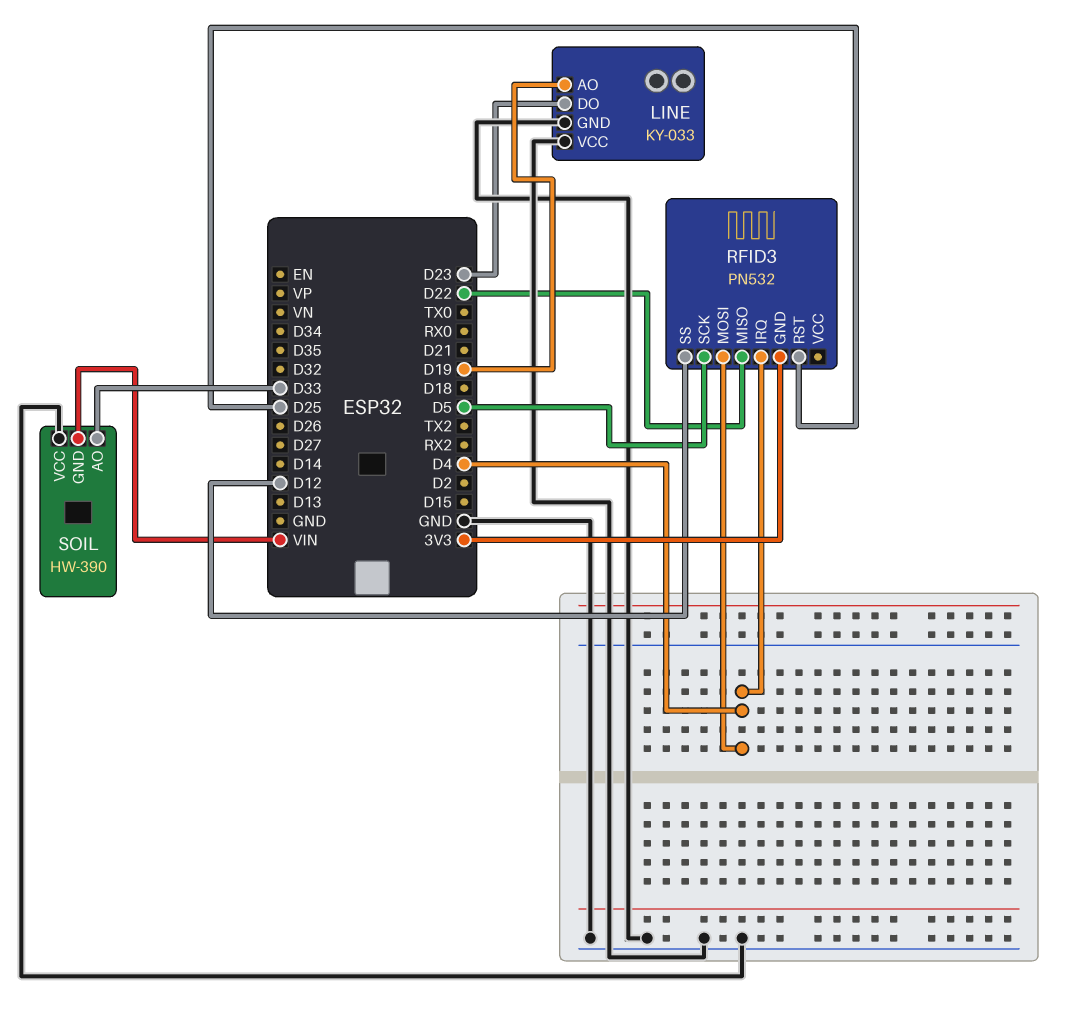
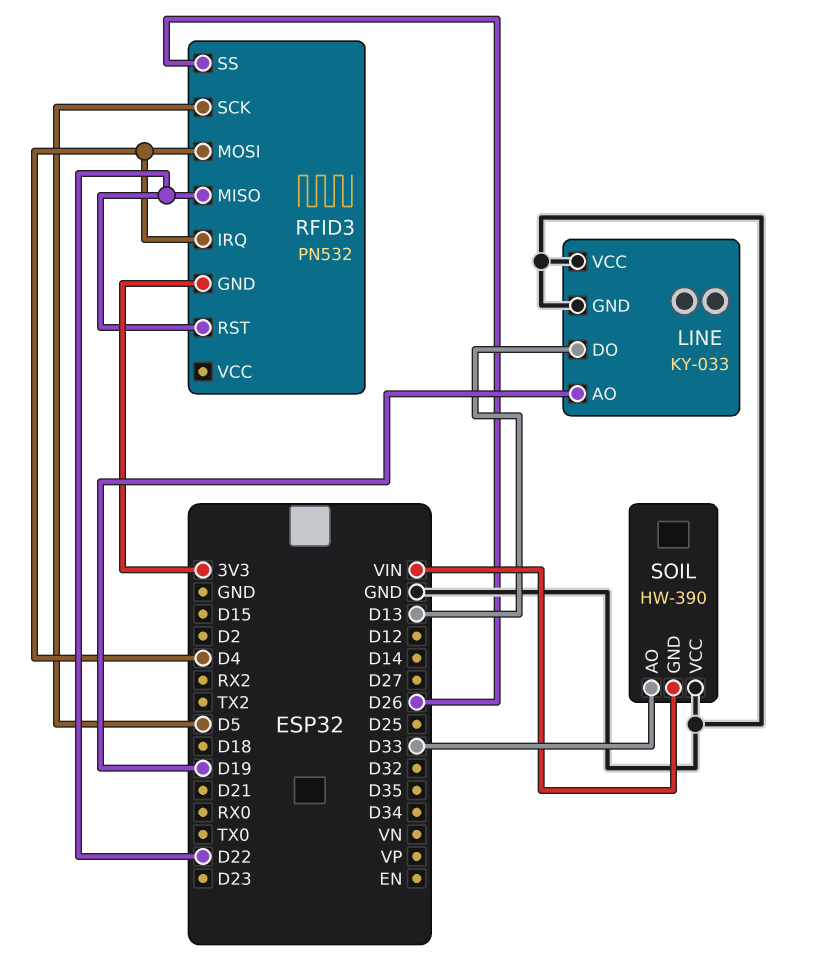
LINE pin DO: D23 -> D13
RFID3 pin RST: D25 -> D22
RFID3 pin SS: D12 -> D26

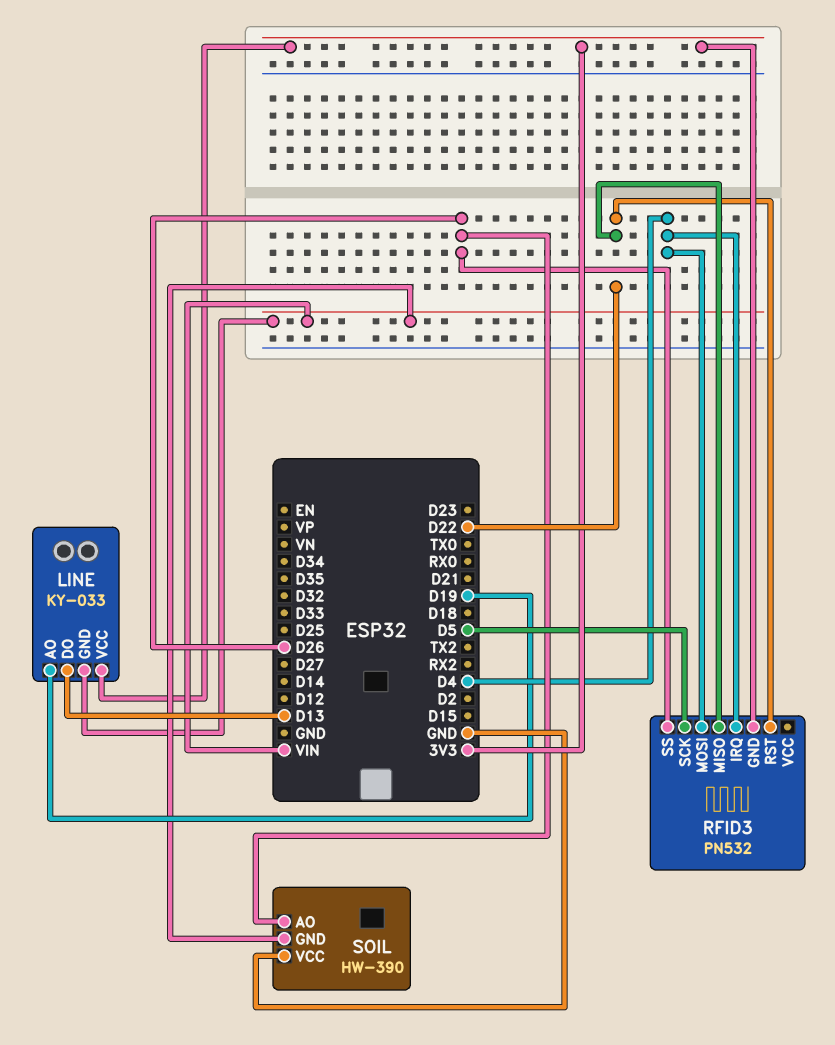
LINE pin GND: GND -> VIN
LINE pin VCC: GND -> 3V3
SOIL pin AO: D33 -> D26

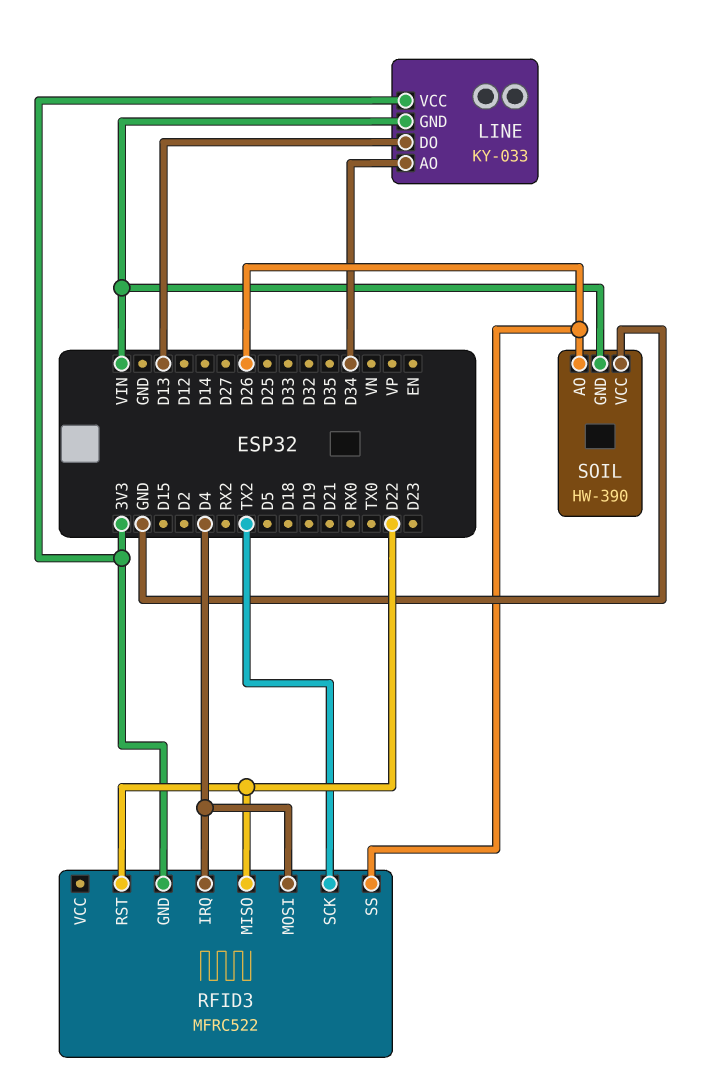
LINE pin AO: D19 -> D34
RFID3: PN532 -> MFRC522
RFID3 pin SCK: D5 -> TX2

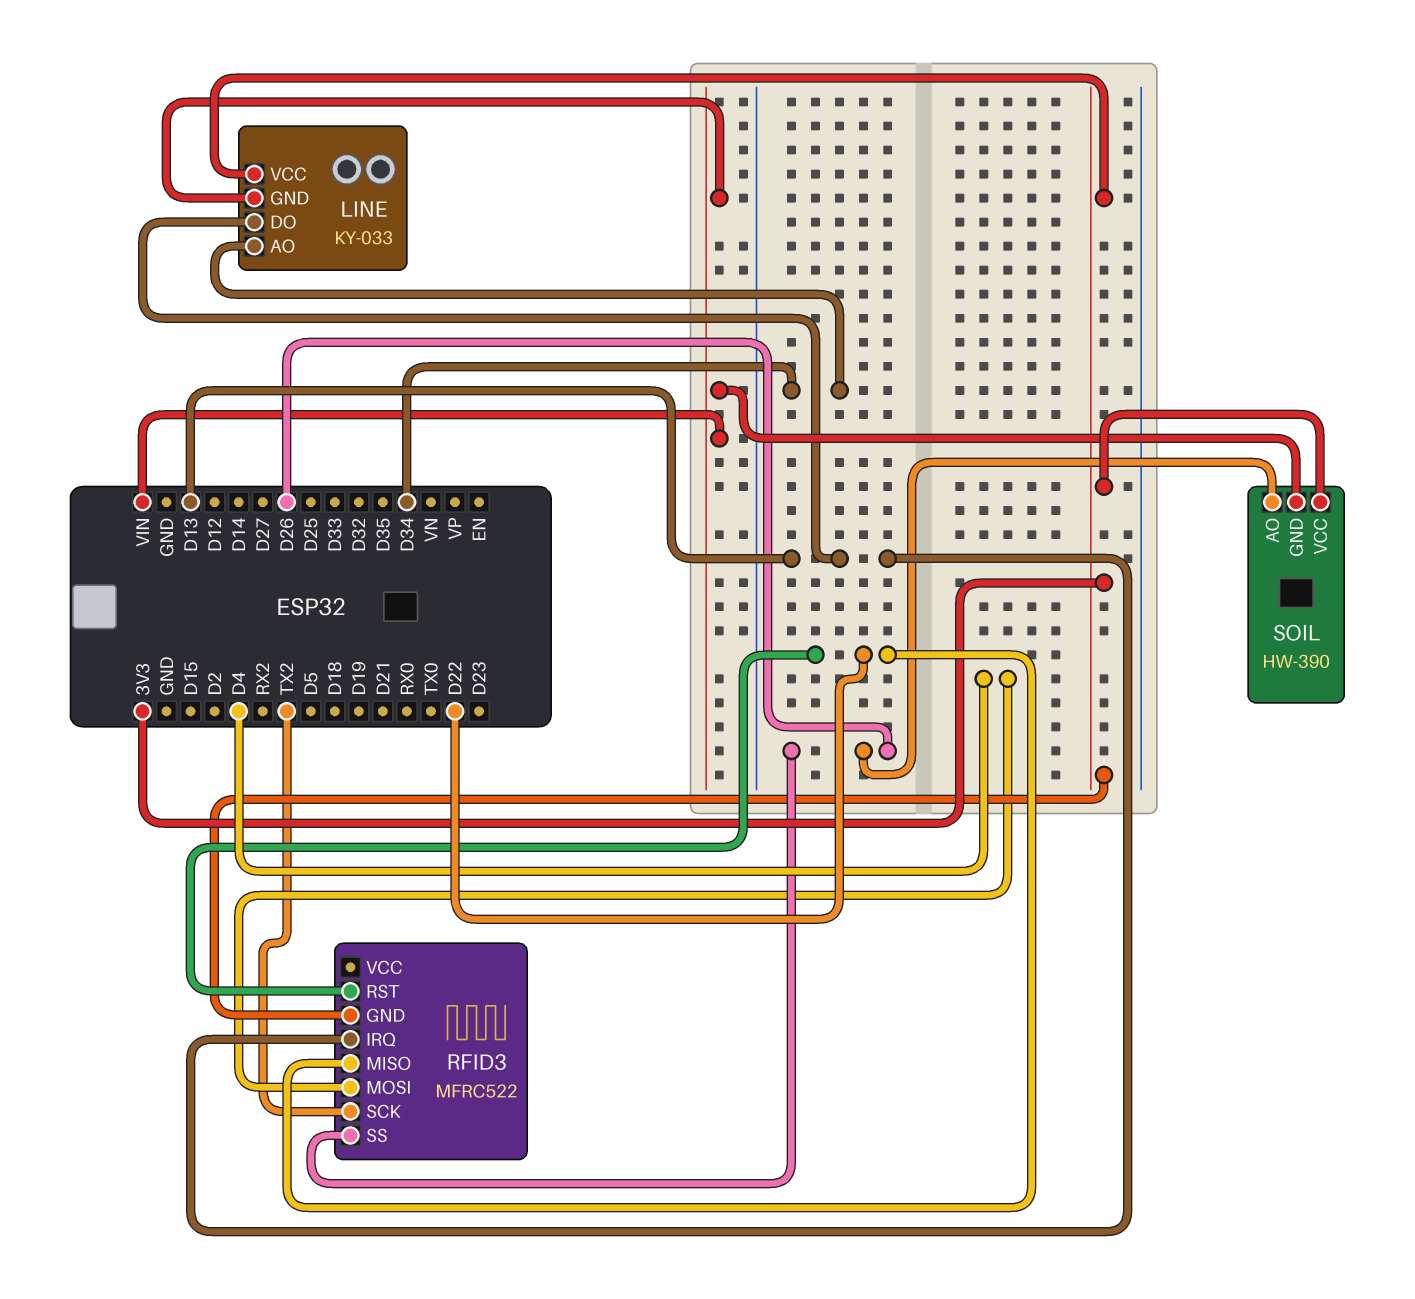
RFID3 pin IRQ: D4 -> D13
SOIL pin VCC: GND -> 3V3

